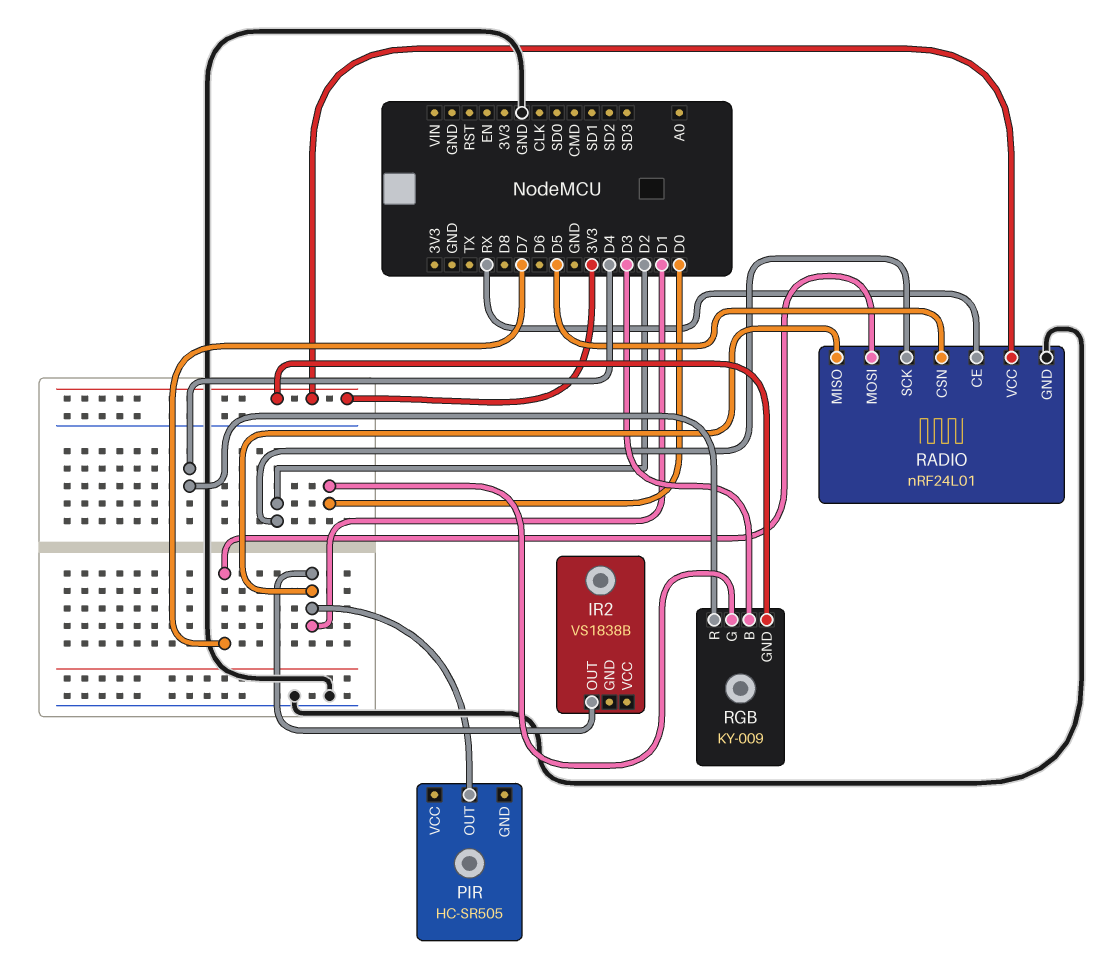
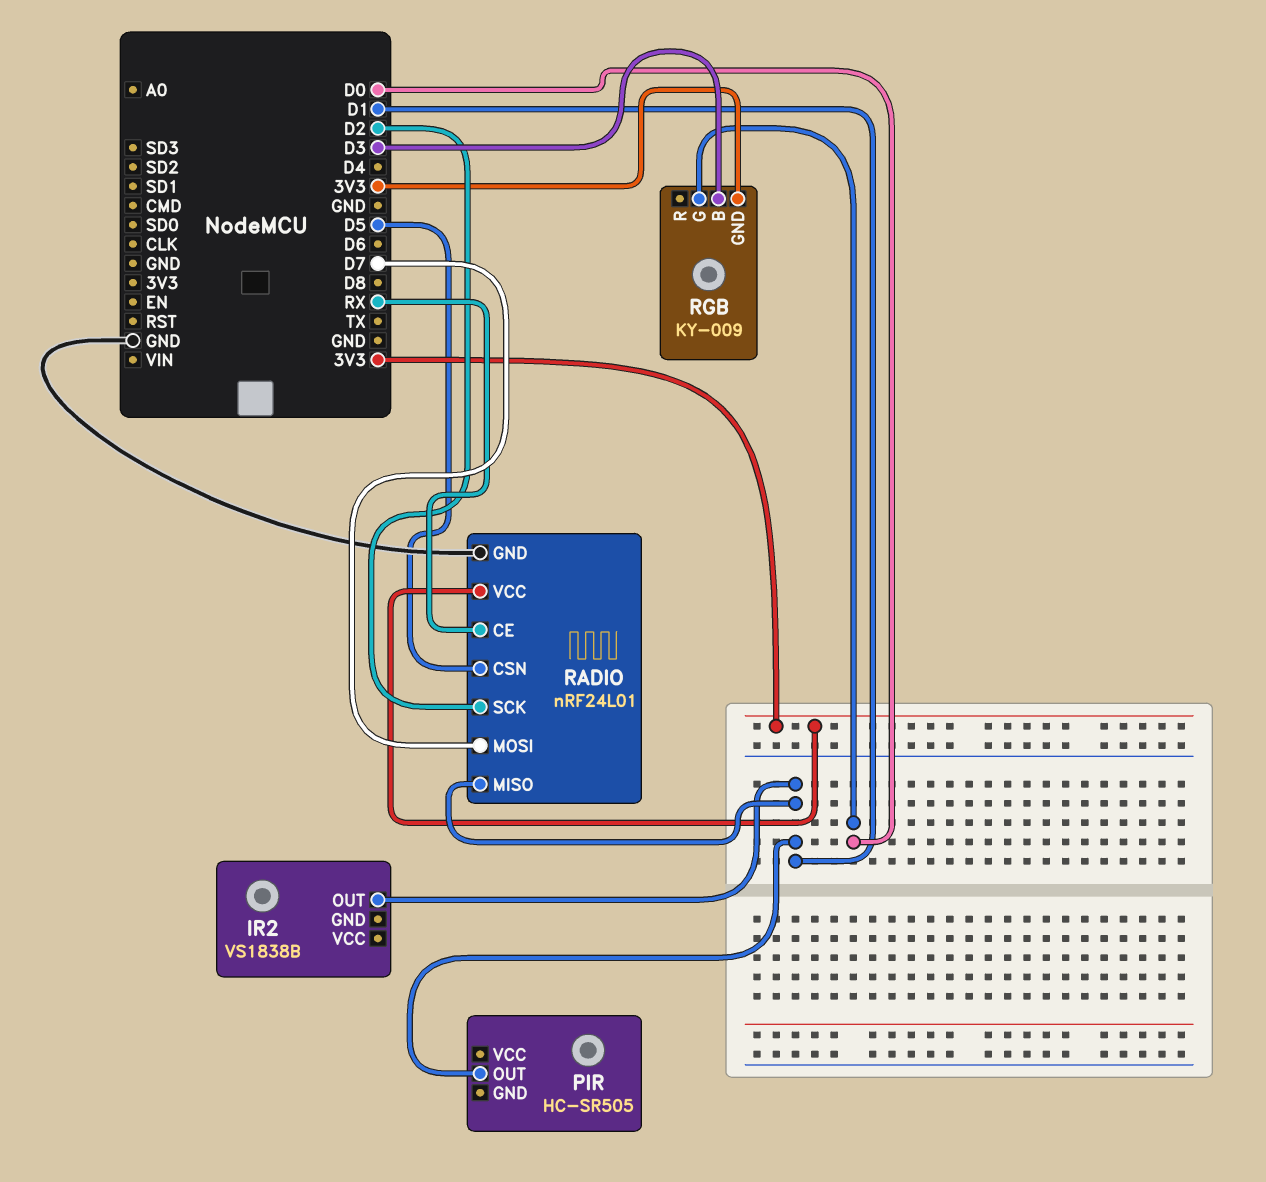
RGB pin R: D4 -> none

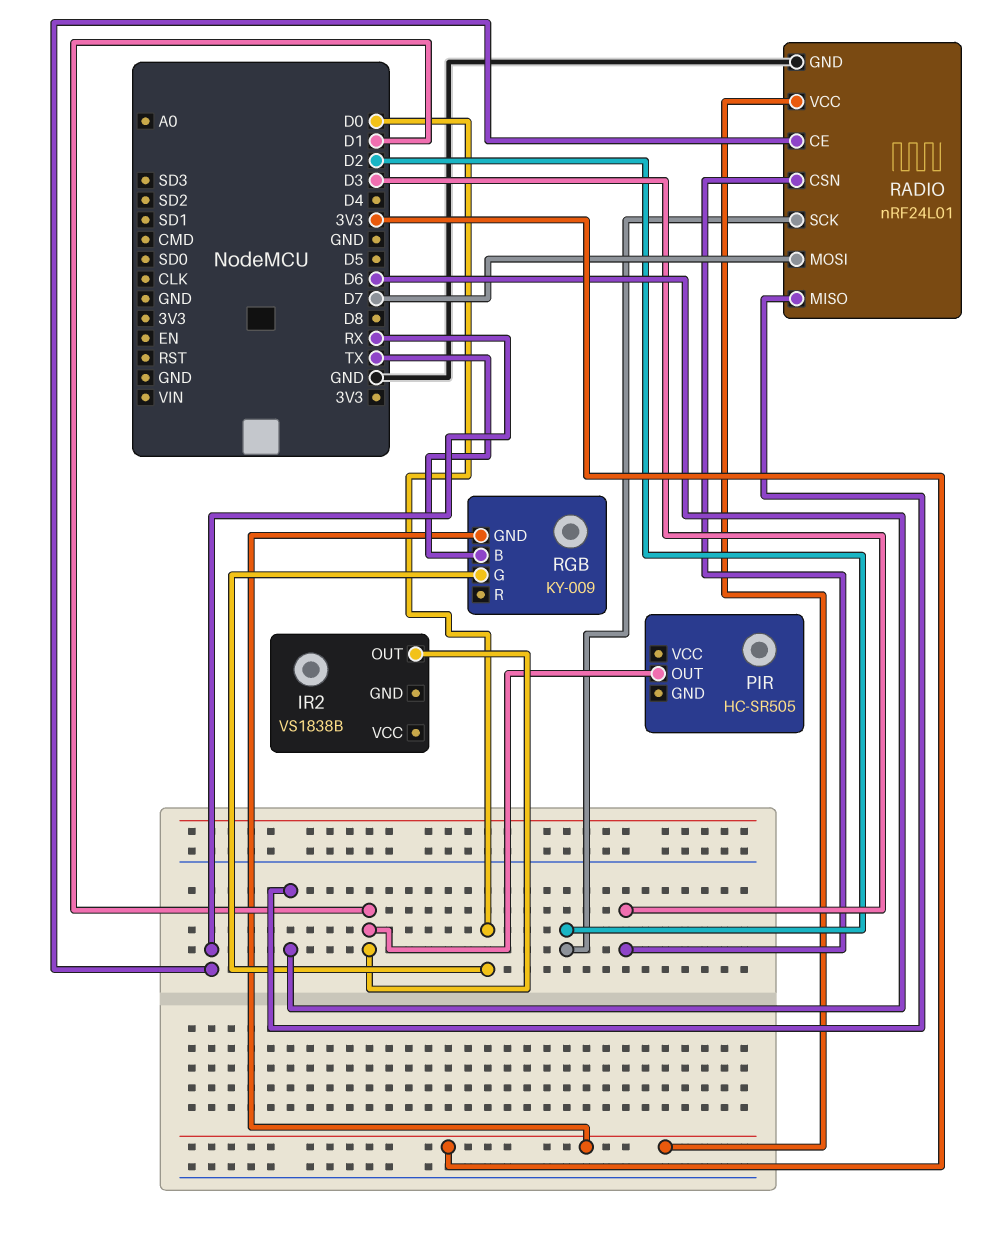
RADIO pin CSN: D5 -> D3
RADIO pin MISO: D1 -> D6
RGB pin B: D3 -> TX

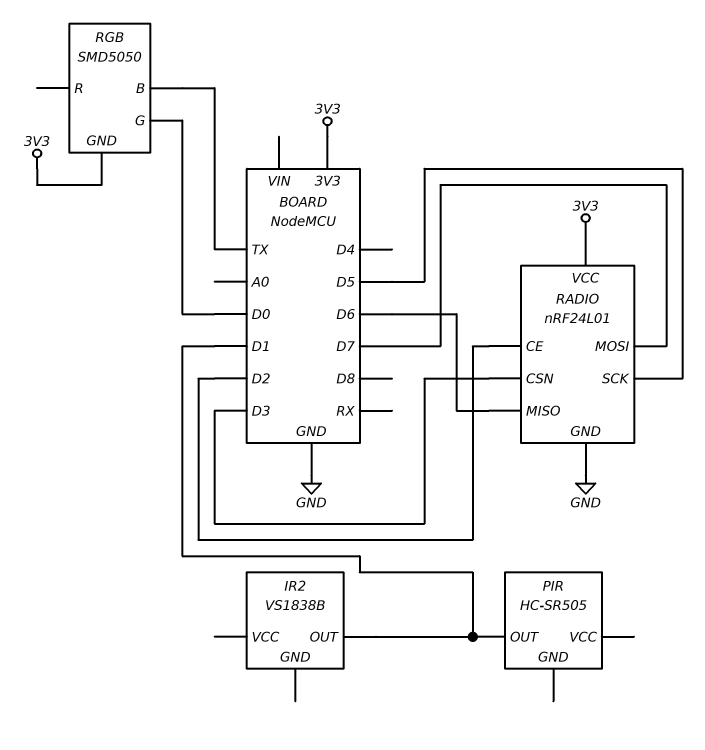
RADIO pin CE: RX -> D2
RADIO pin SCK: D2 -> D5
RGB: KY-009 -> SMD5050

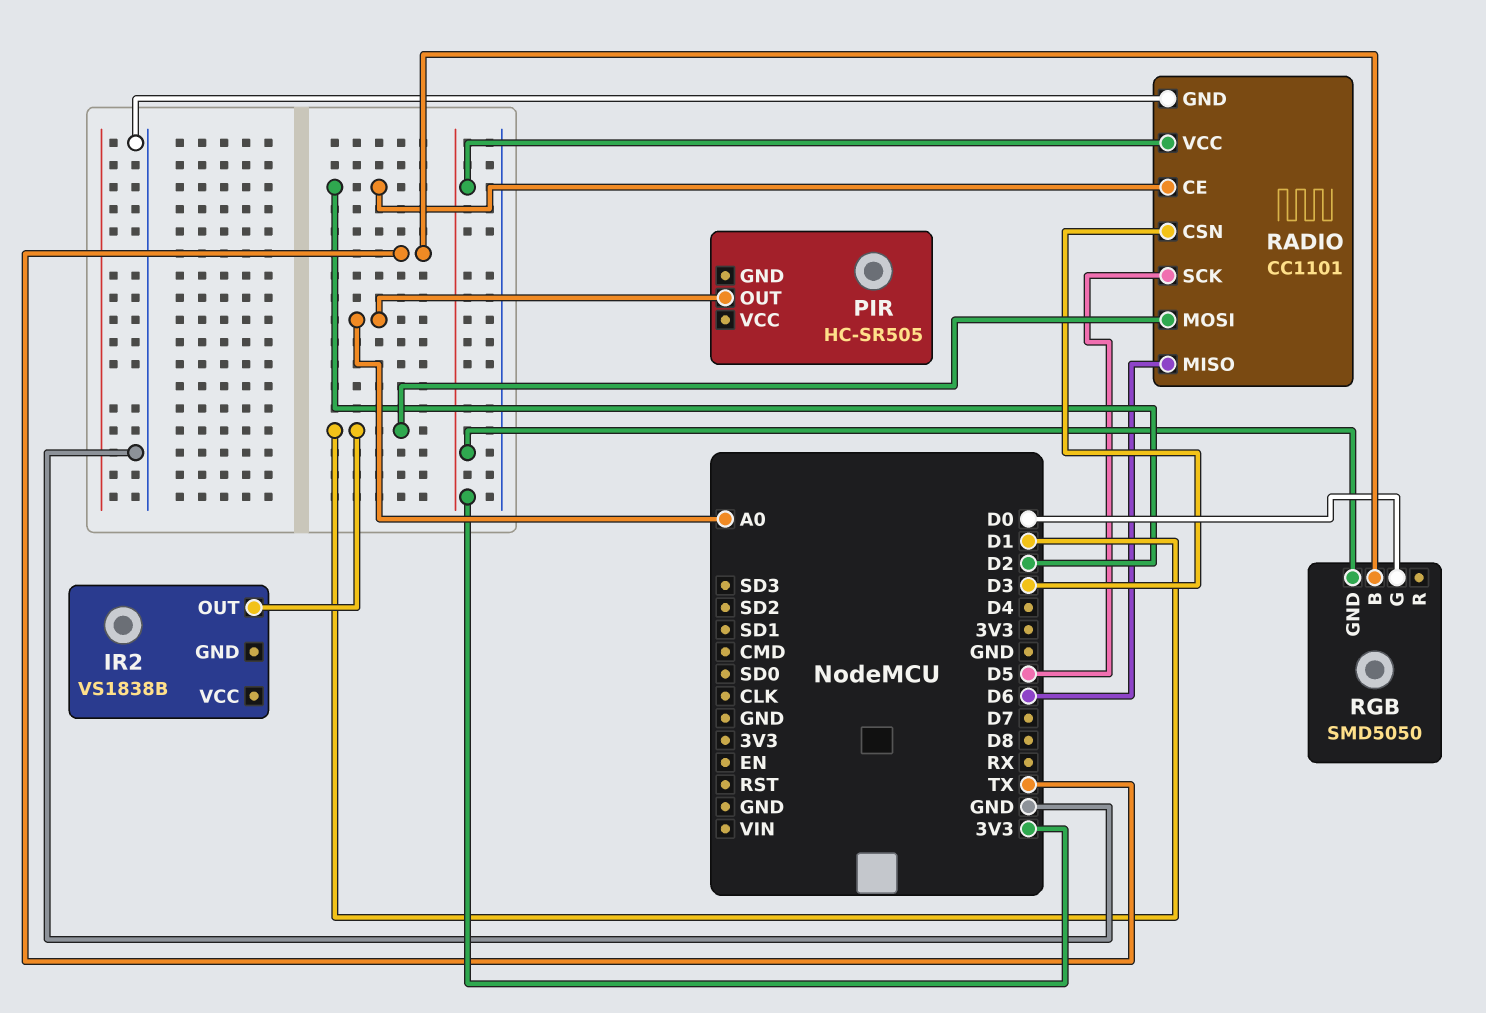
PIR pin OUT: D1 -> A0
RADIO: nRF24L01 -> CC1101
RADIO pin MOSI: D7 -> D1

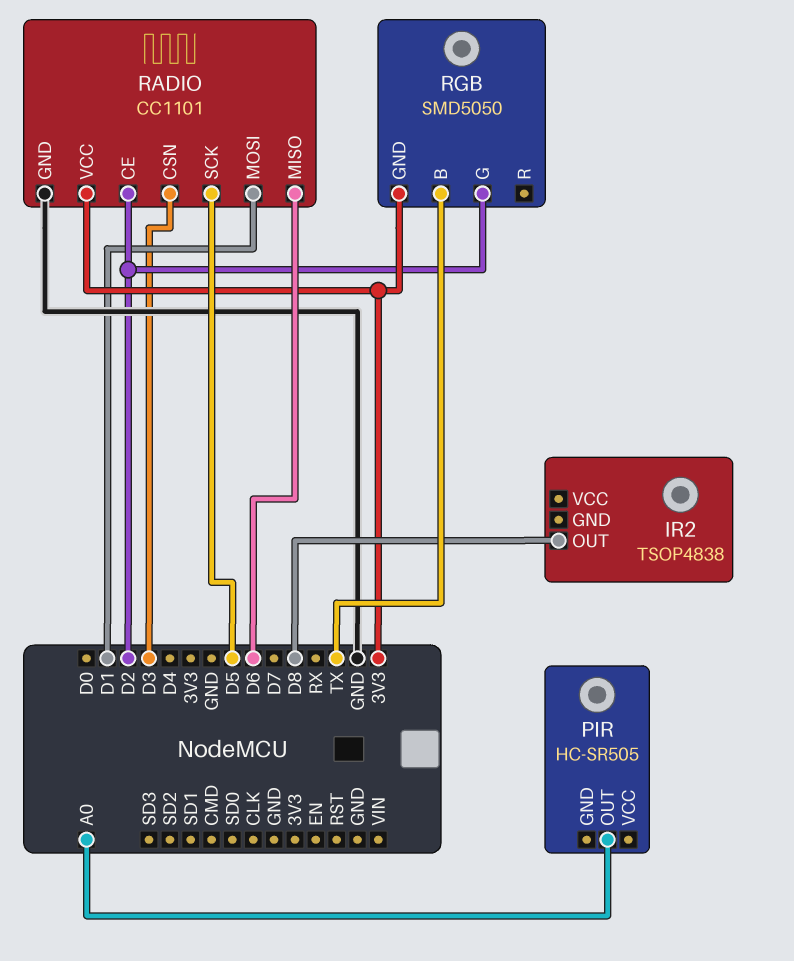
IR2: VS1838B -> TSOP4838
IR2 pin OUT: D1 -> D8
RGB pin G: D0 -> D2

